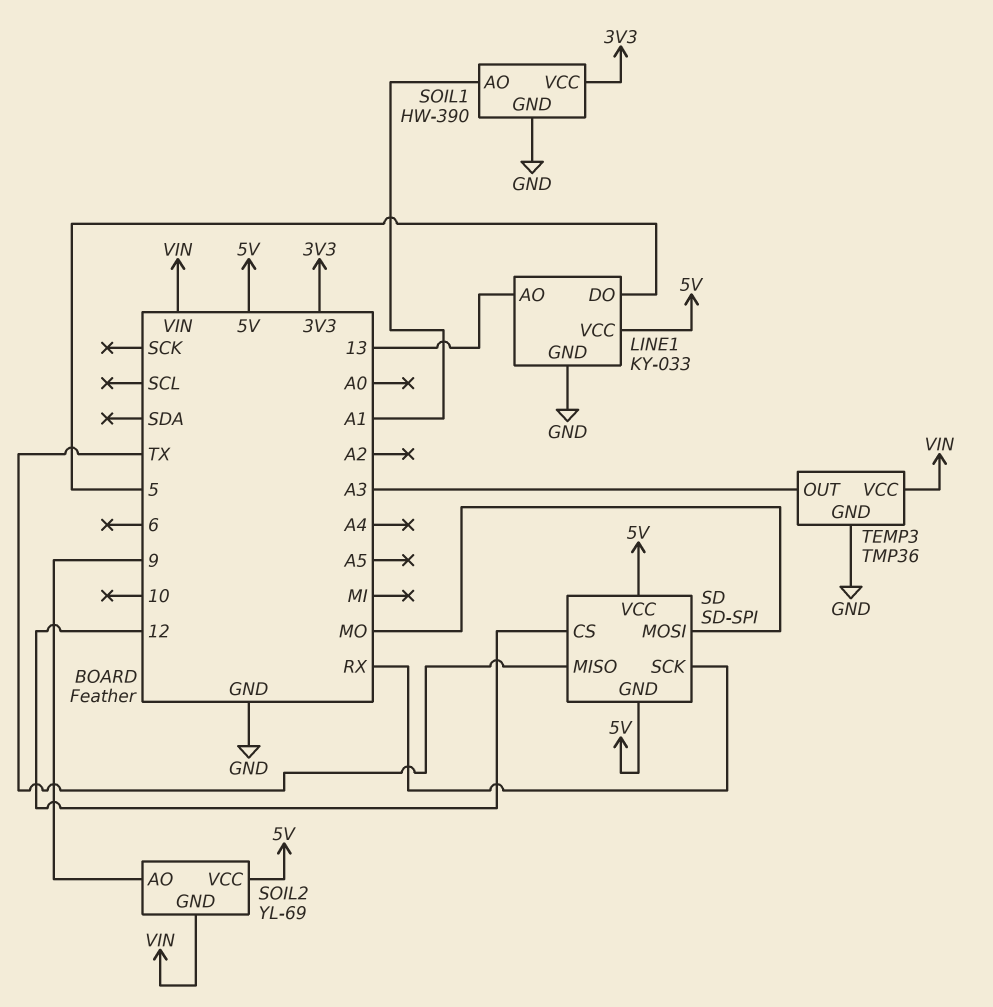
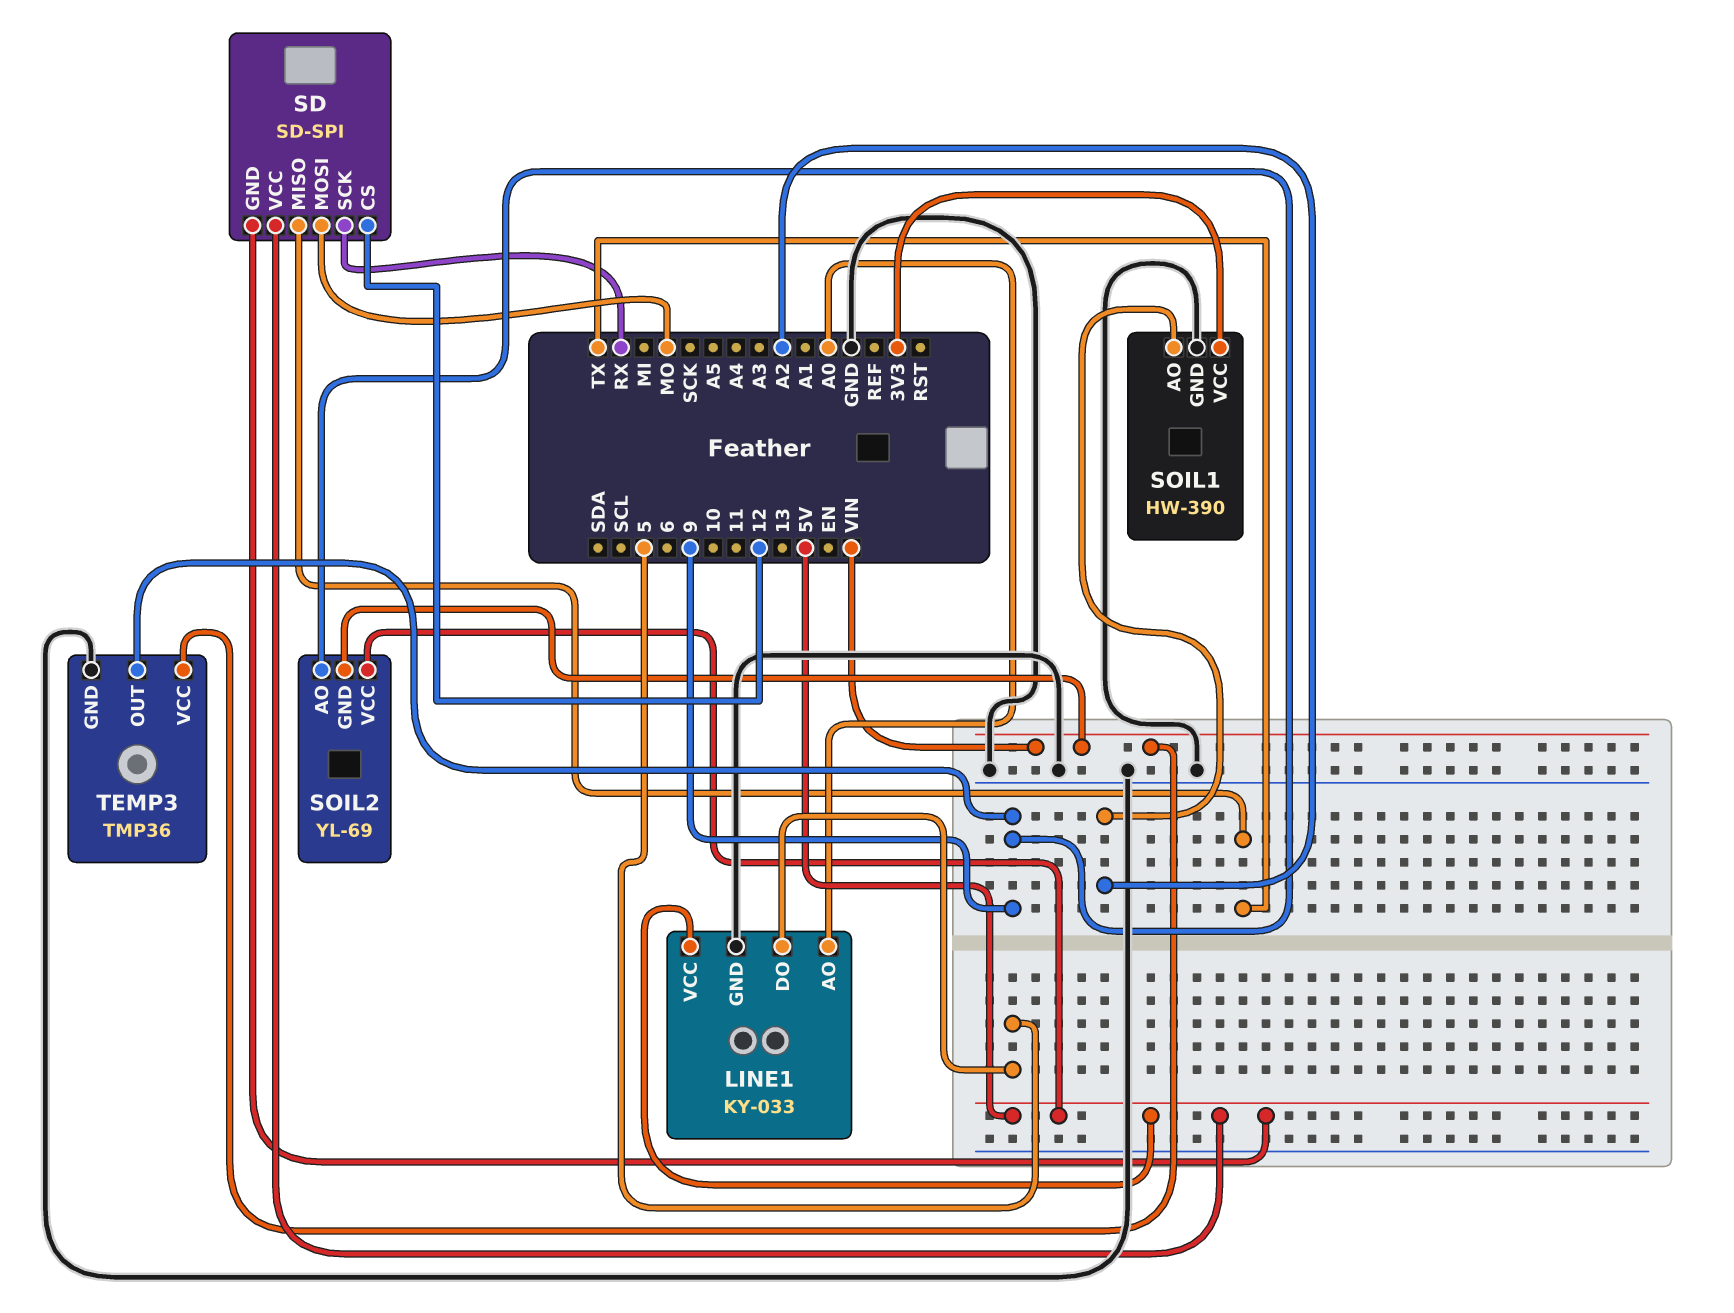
LINE1 pin AO: 13 -> A0
SOIL1 pin AO: A1 -> A2
TEMP3 pin OUT: A3 -> 9

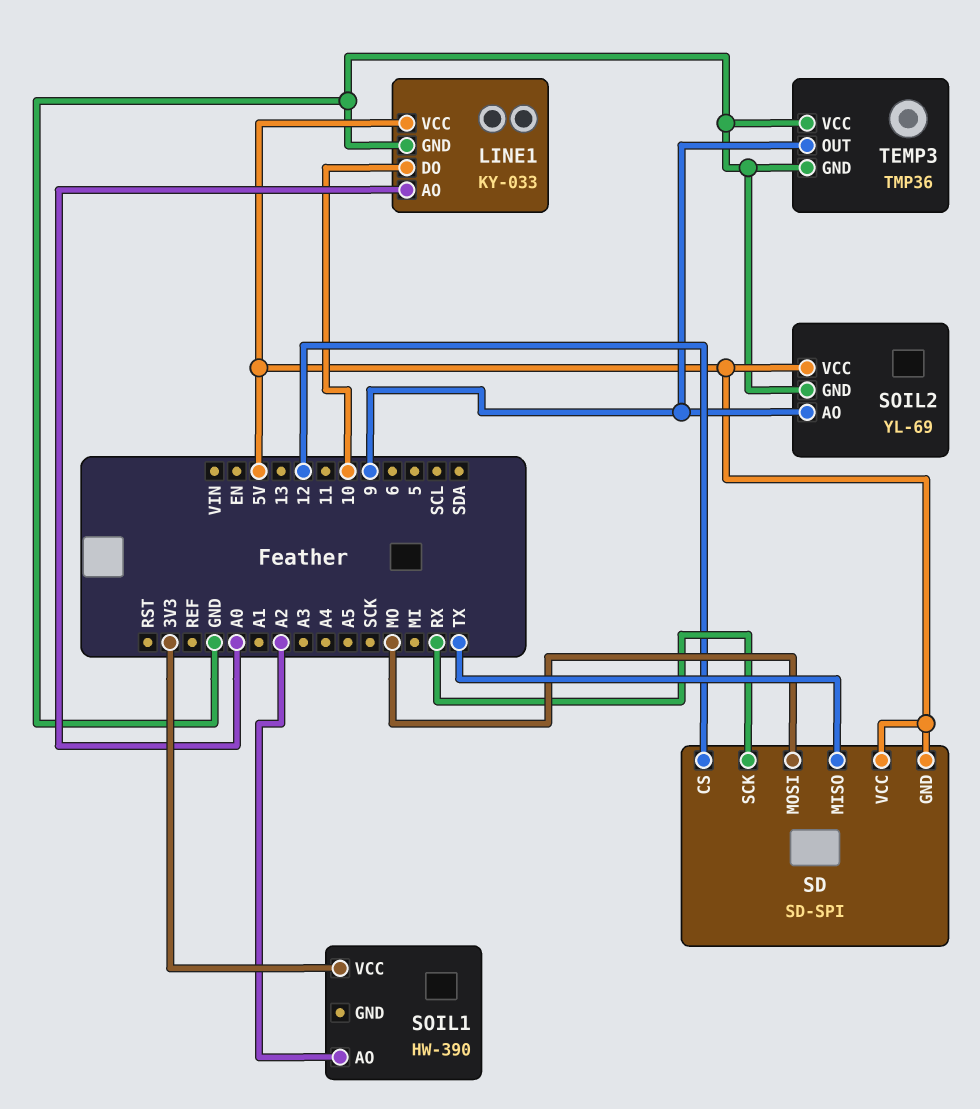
LINE1 pin DO: 5 -> 10
SOIL1 pin GND: GND -> none
SOIL2 pin GND: VIN -> GND
TEMP3 pin VCC: VIN -> GND

